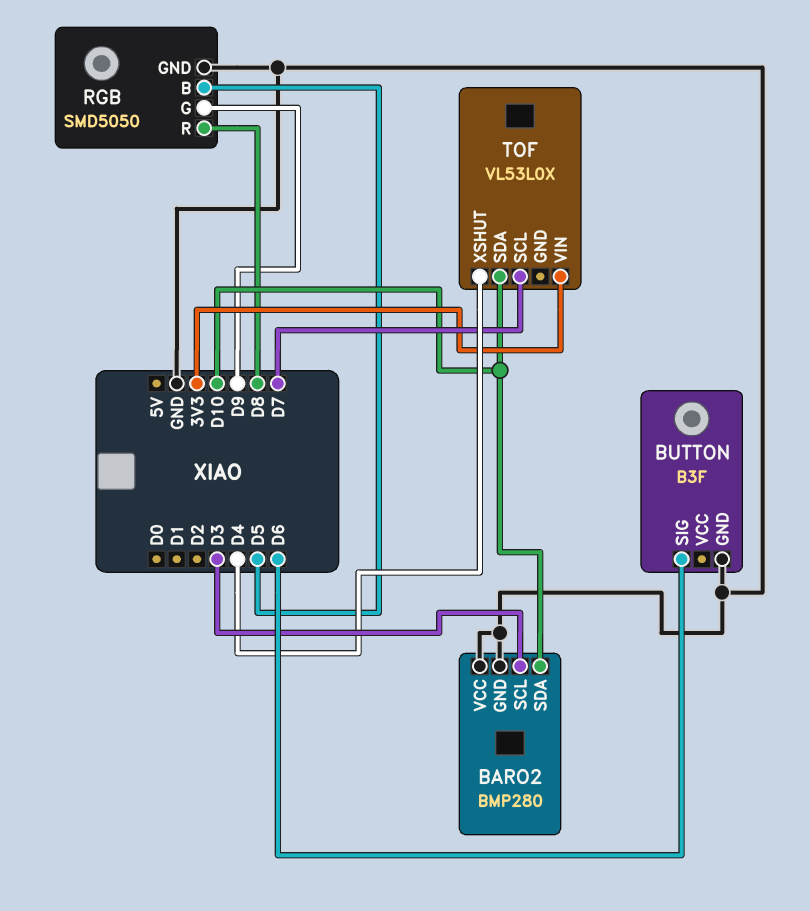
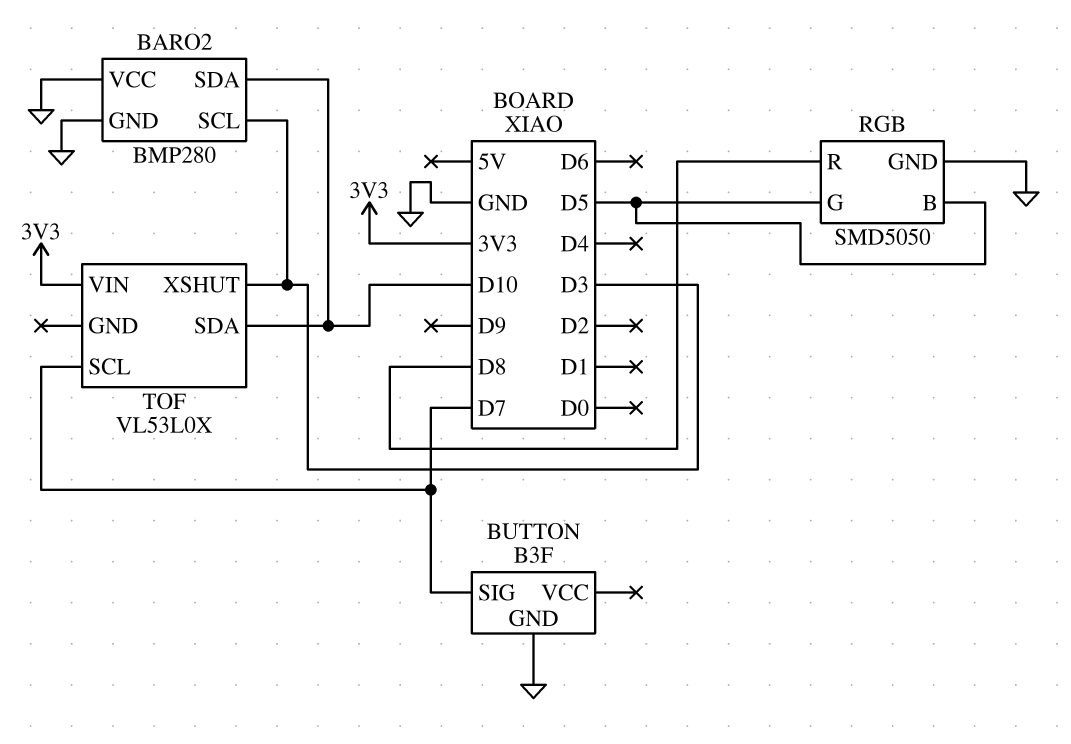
BUTTON pin SIG: D6 -> D7
RGB pin G: D9 -> D5
TOF pin XSHUT: D4 -> D3

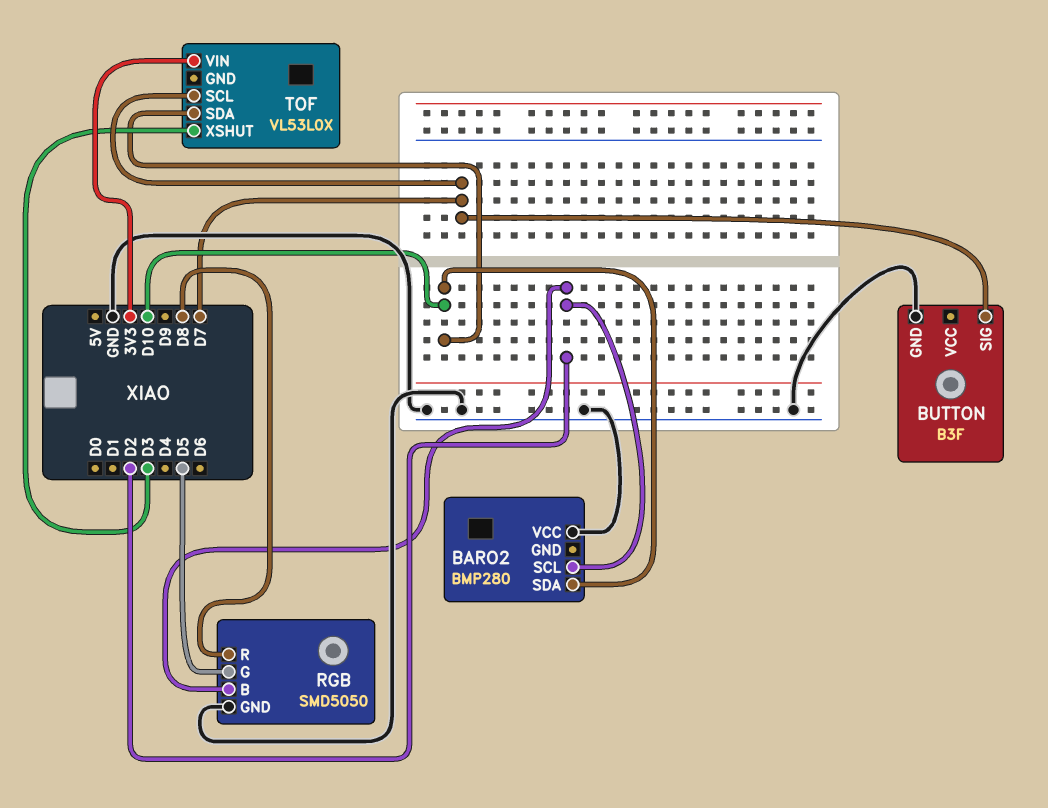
BARO2 pin GND: GND -> none
BARO2 pin SCL: D3 -> D2
RGB pin B: D5 -> D2

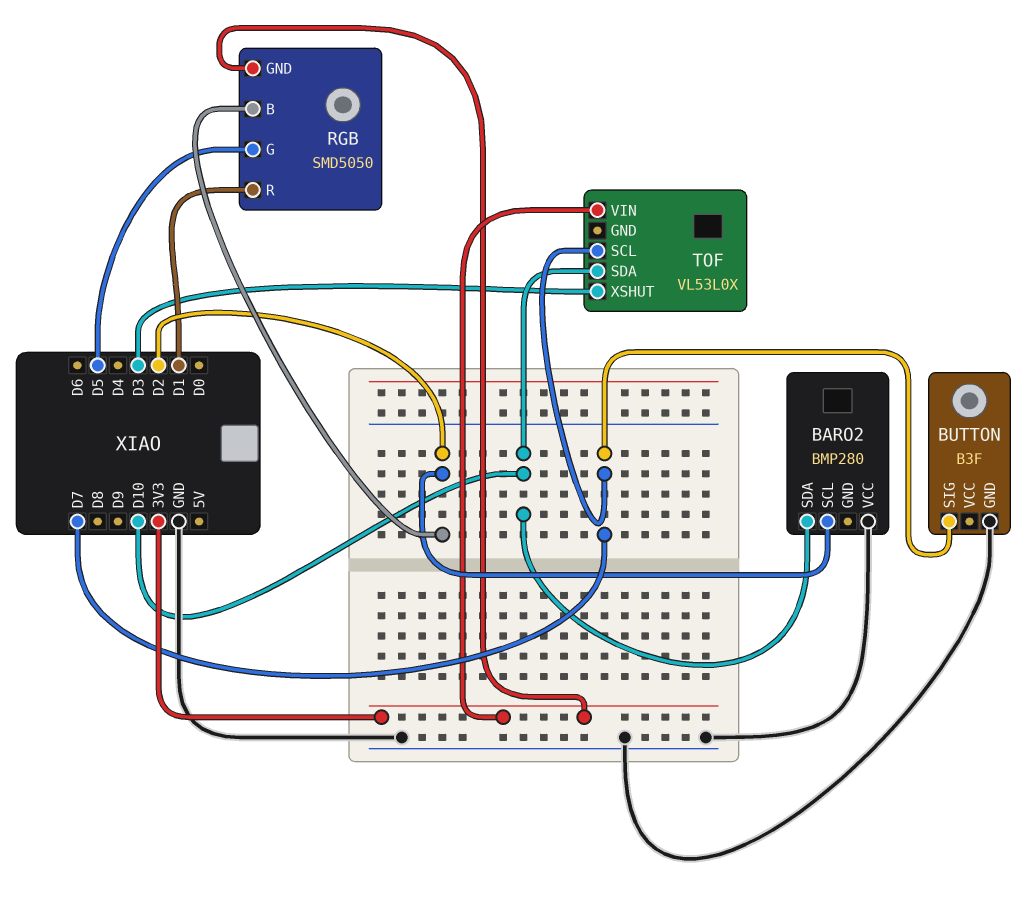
RGB pin GND: GND -> 3V3
RGB pin R: D8 -> D1

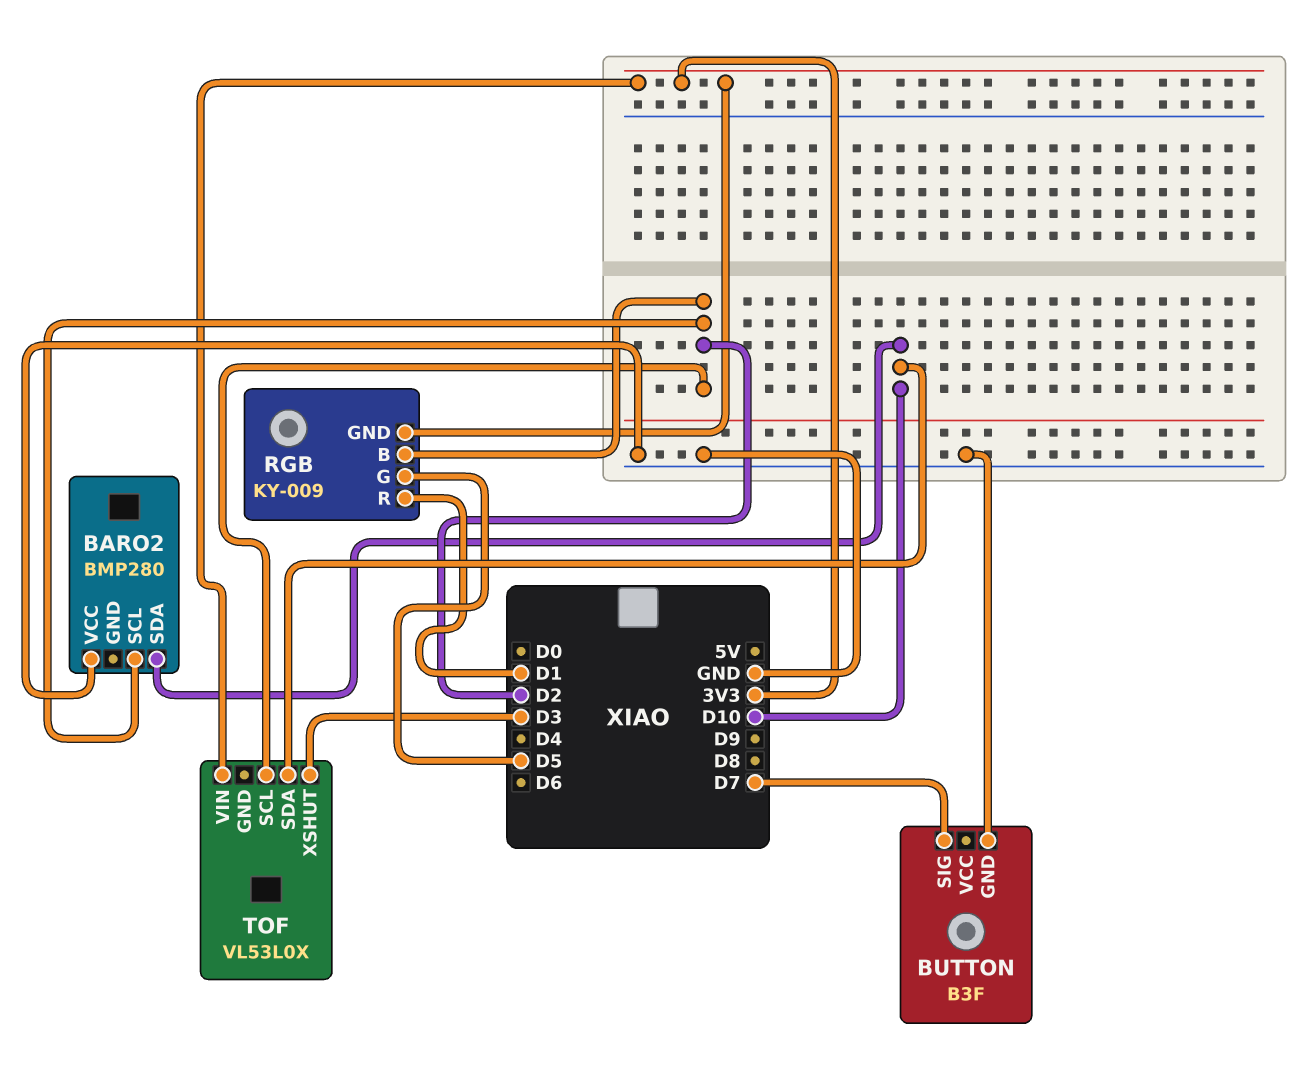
RGB: SMD5050 -> KY-009
TOF pin SCL: D7 -> D2

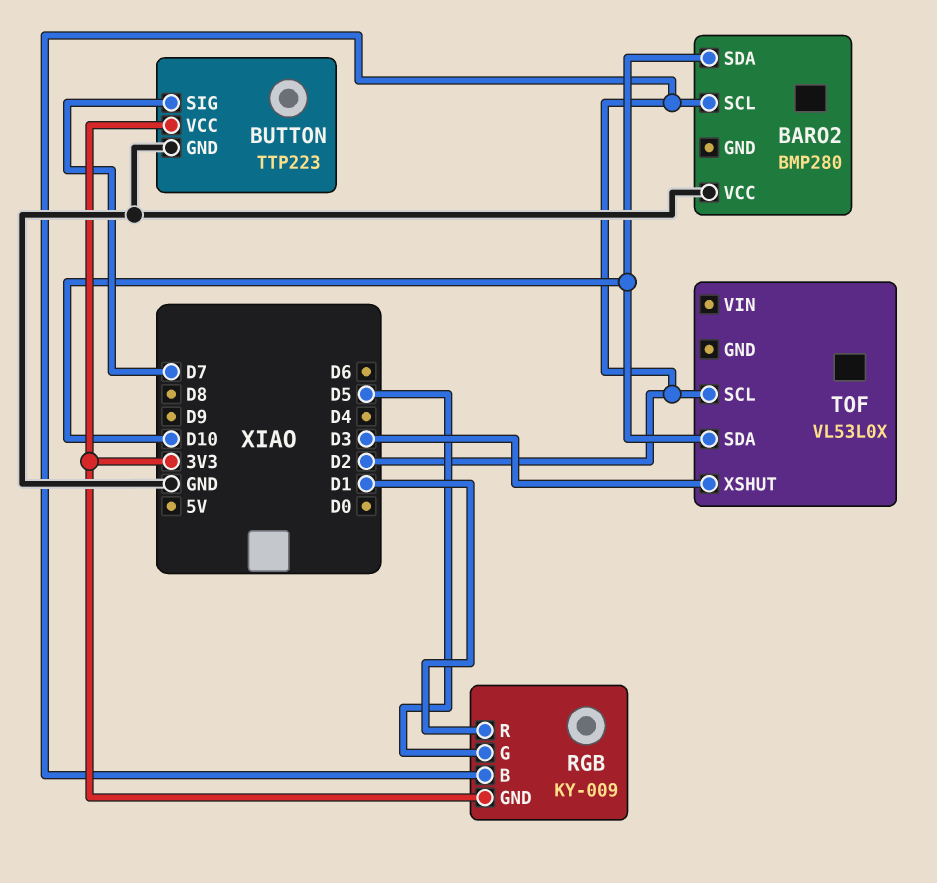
BUTTON: B3F -> TTP223
BUTTON pin VCC: none -> 3V3
TOF pin VIN: 3V3 -> none

